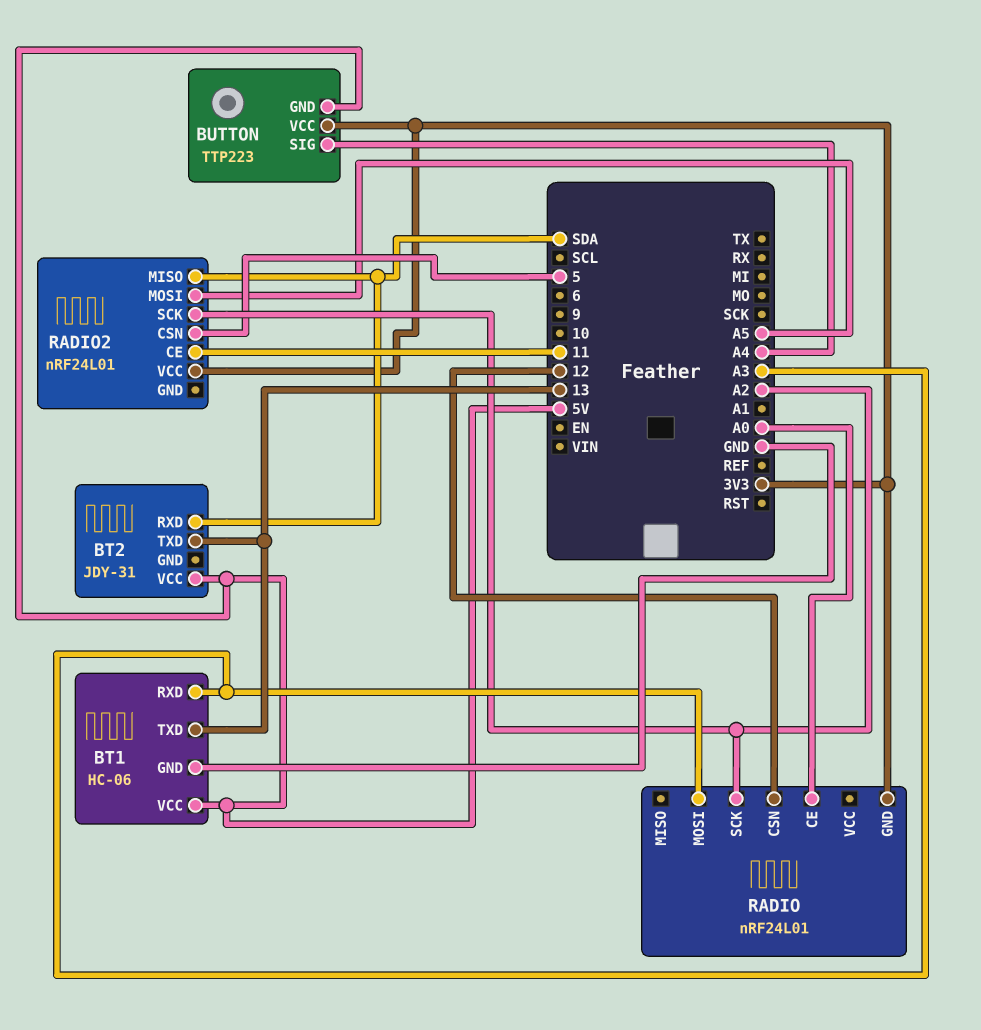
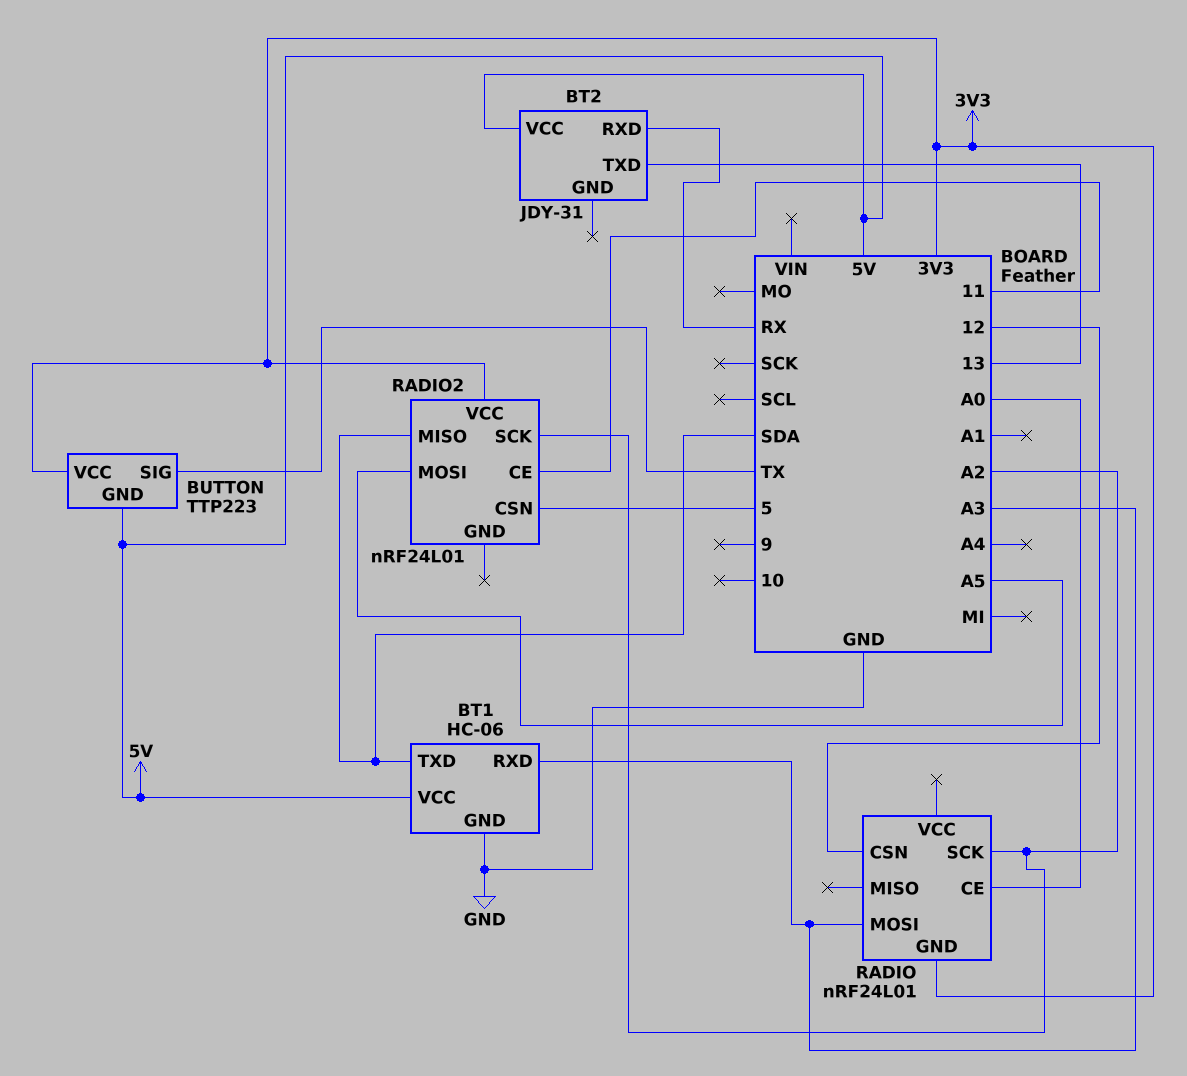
BT1 pin TXD: 13 -> SDA
BT2 pin RXD: SDA -> RX
BUTTON pin SIG: A4 -> TX

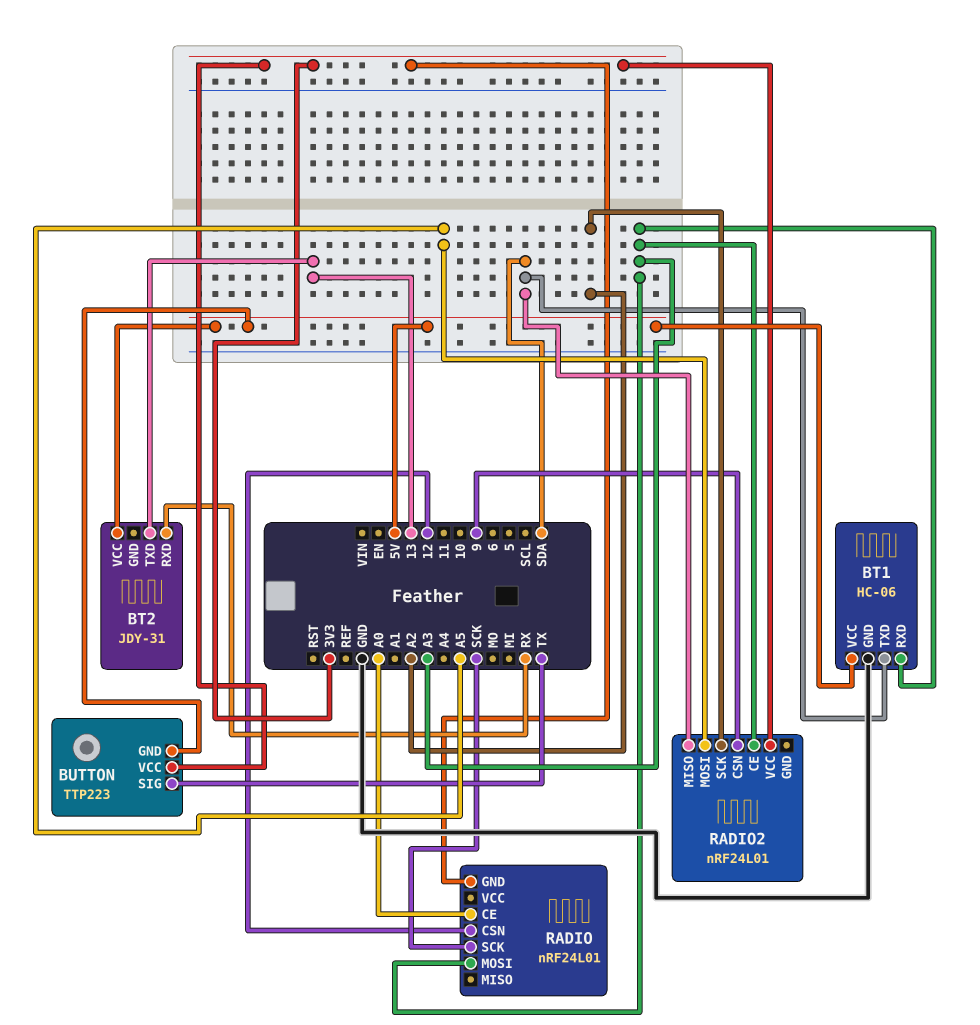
RADIO pin SCK: A2 -> SCK
RADIO2 pin CE: 11 -> A3
RADIO2 pin CSN: 5 -> 9

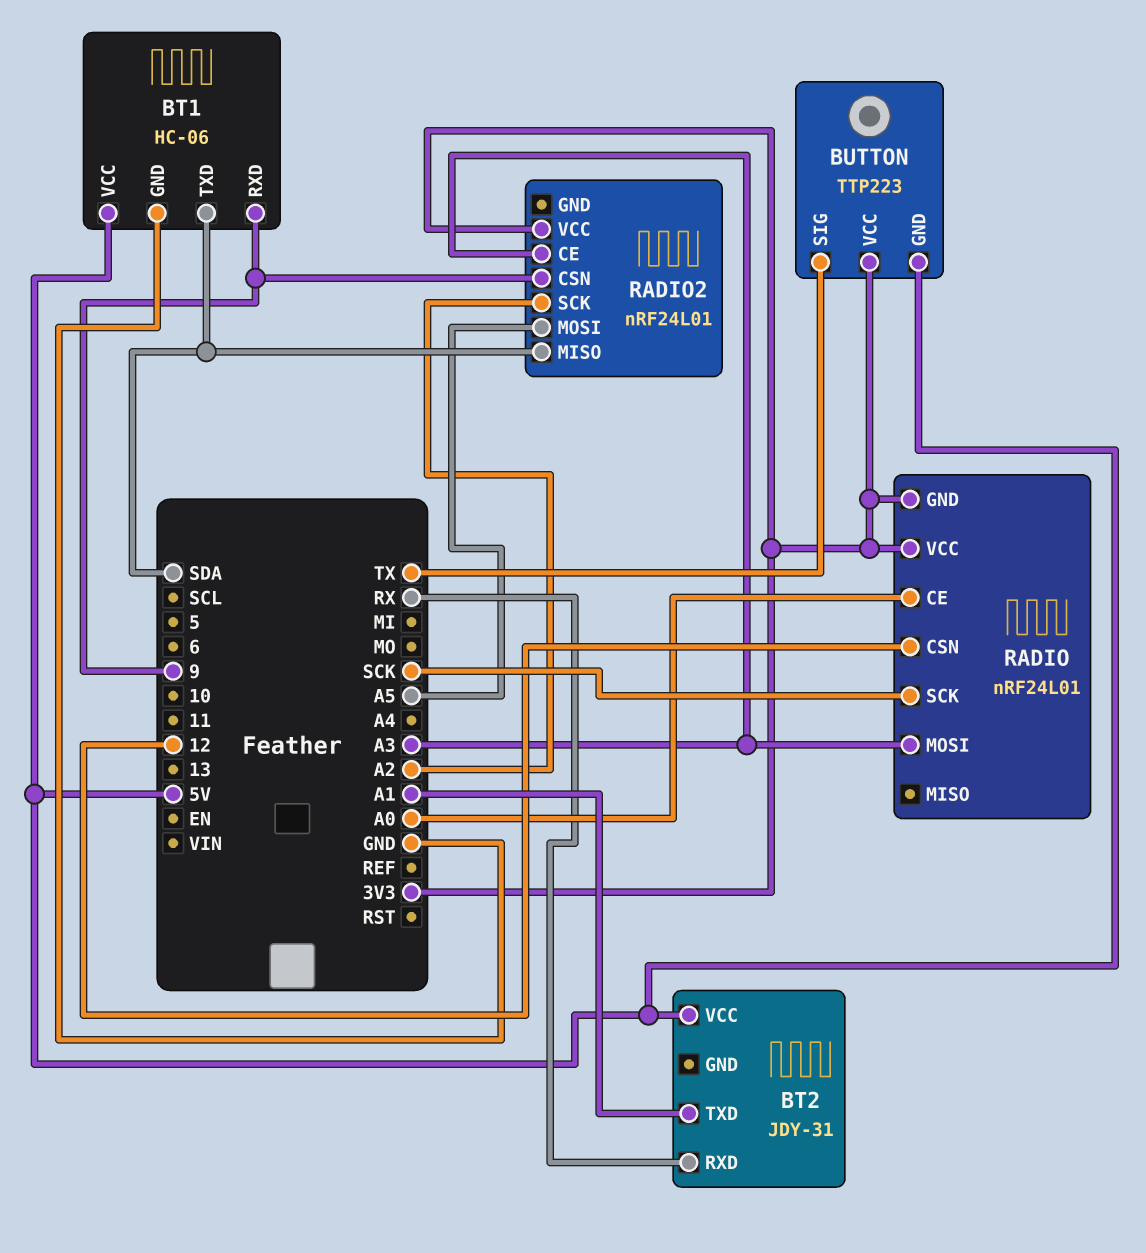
BT1 pin RXD: A3 -> 9
BT2 pin TXD: 13 -> A1
RADIO pin VCC: none -> 3V3

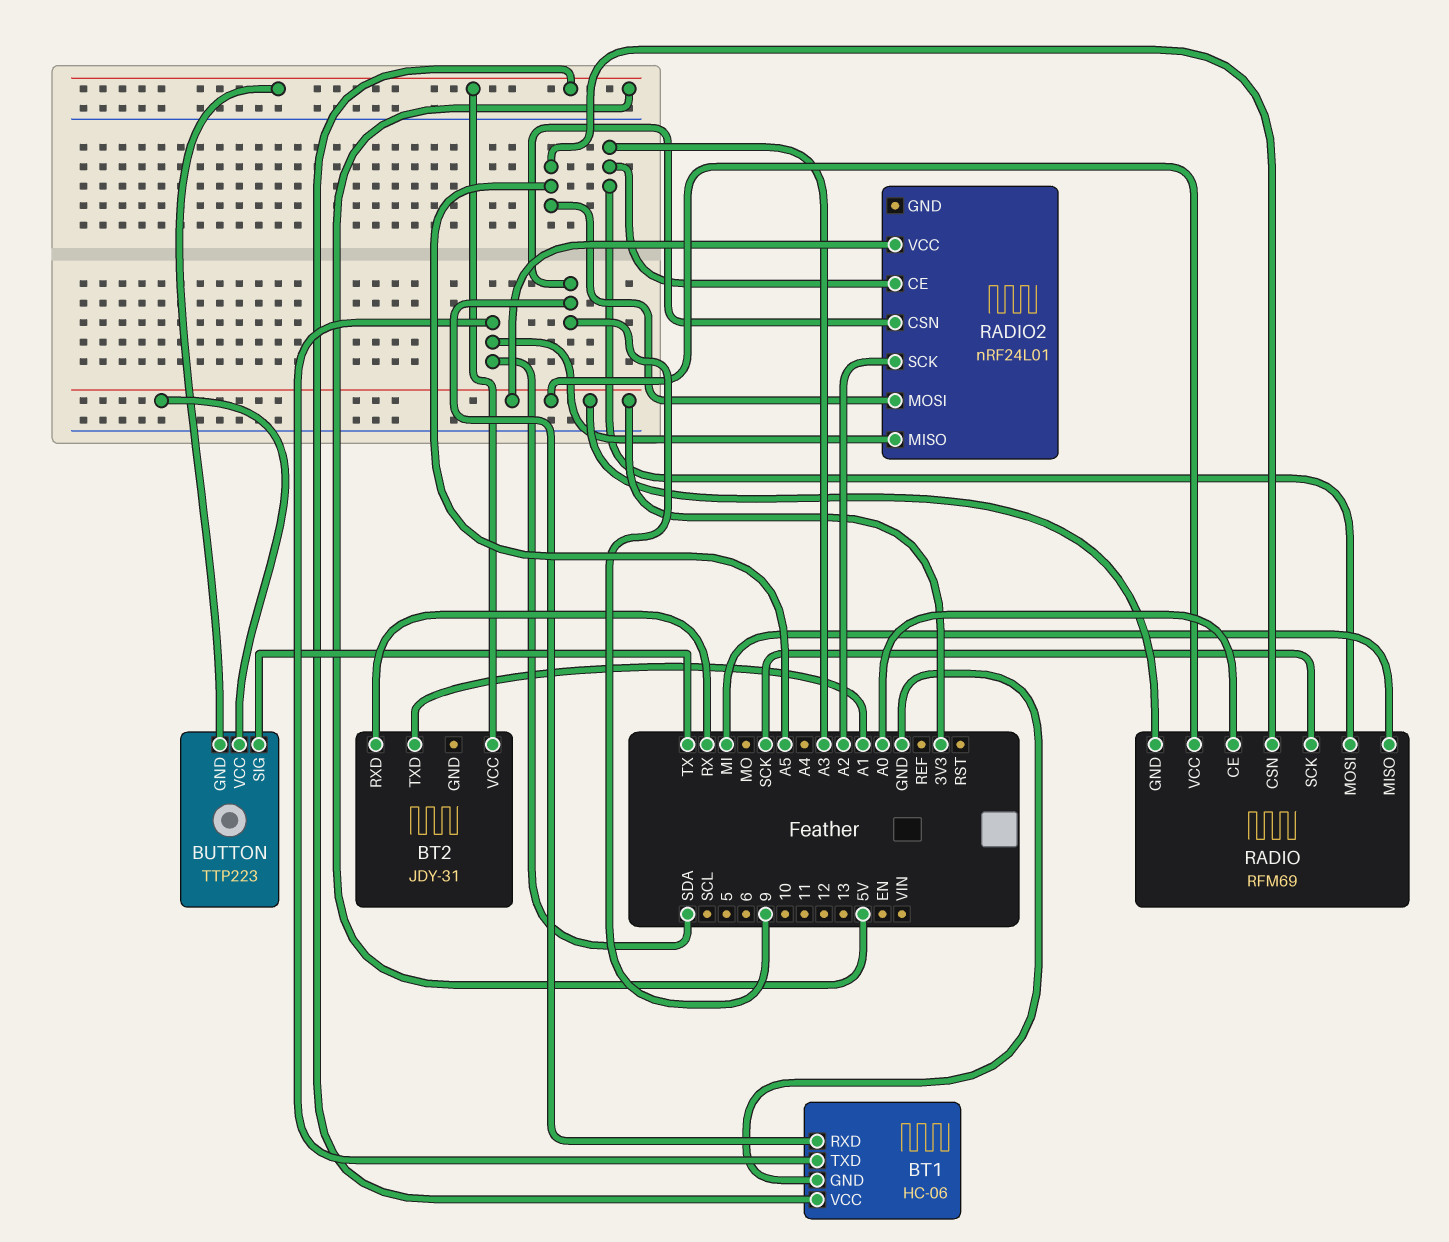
RADIO: nRF24L01 -> RFM69
RADIO pin CSN: 12 -> A5
RADIO pin MISO: none -> MI

